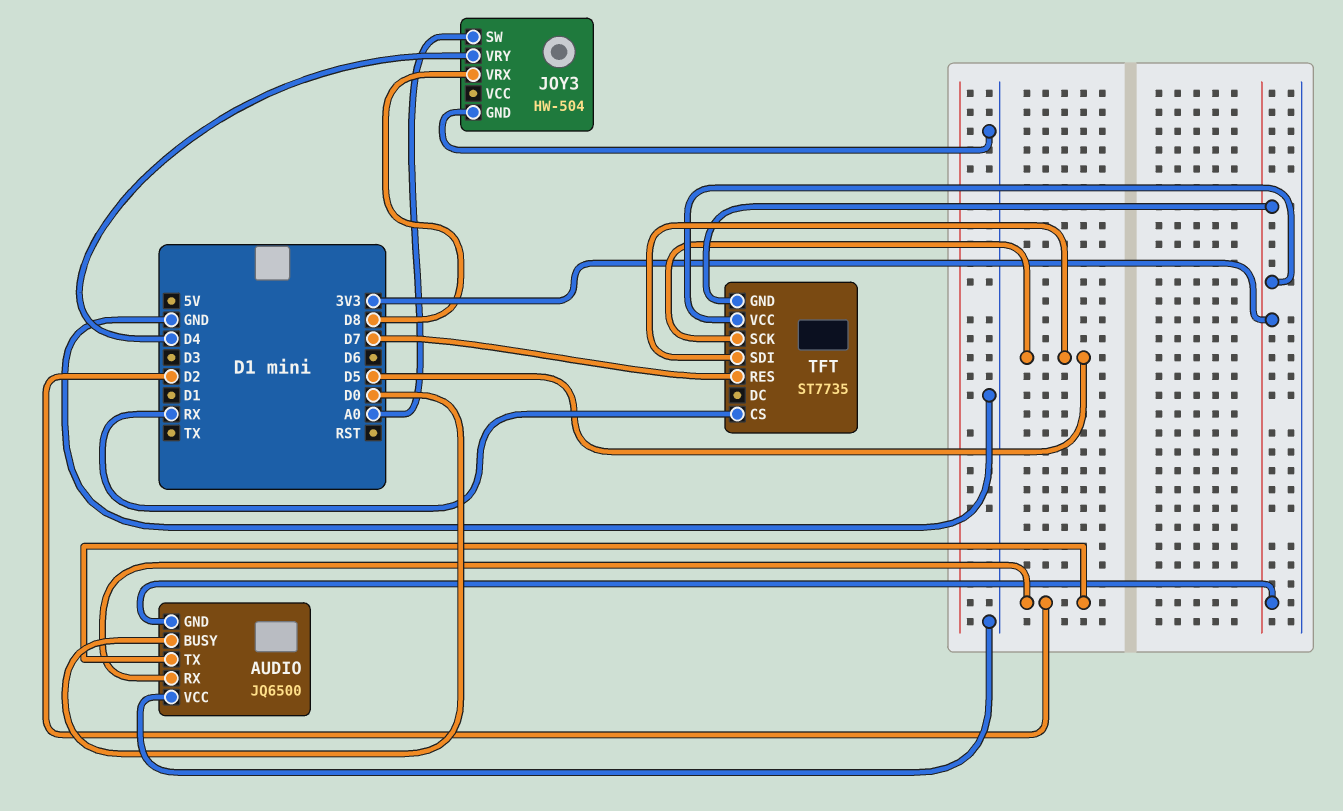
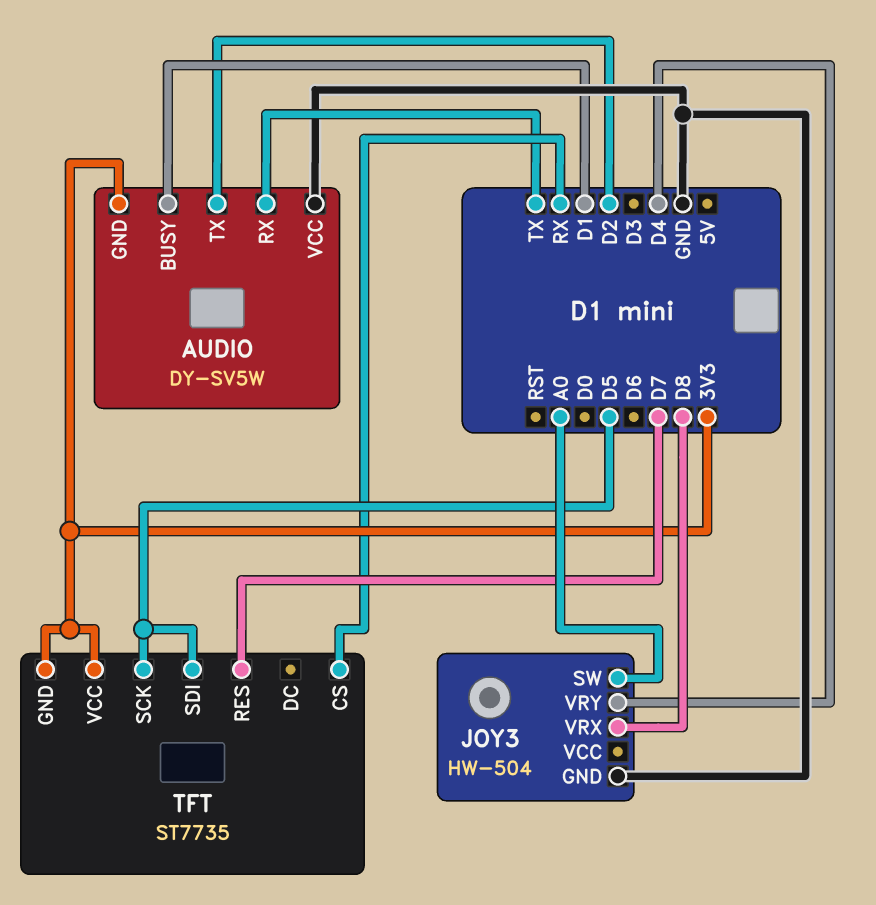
AUDIO: JQ6500 -> DY-SV5W
AUDIO pin BUSY: D0 -> D1
AUDIO pin RX: D2 -> TX

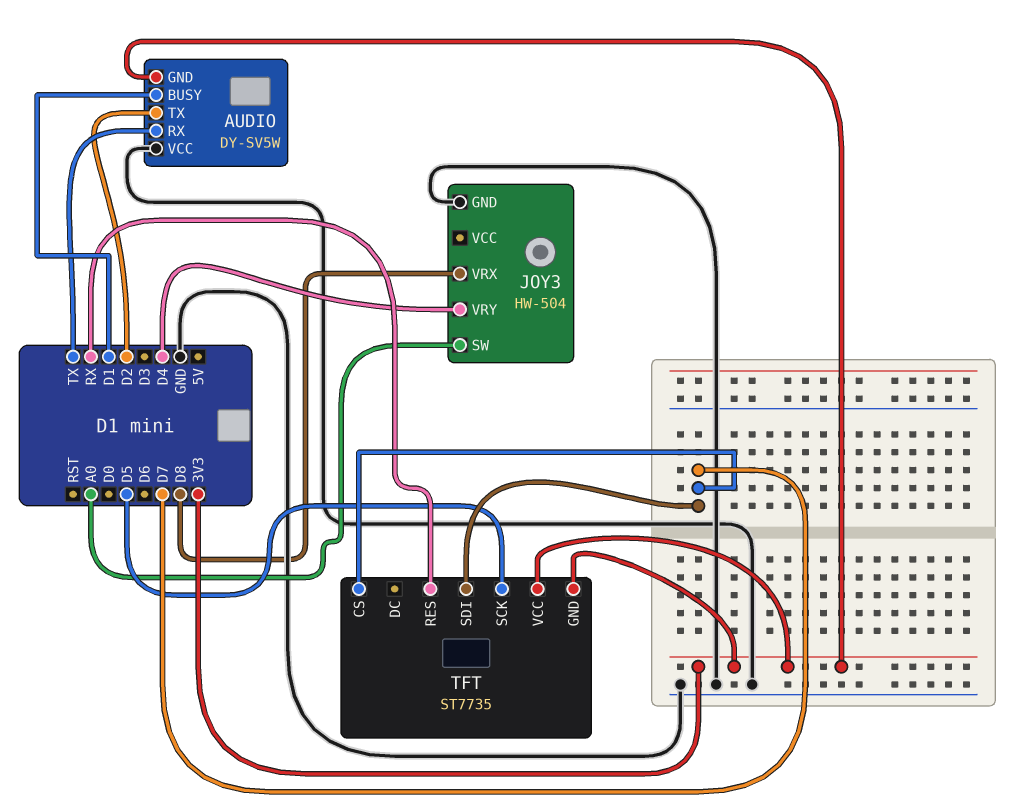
TFT pin CS: RX -> D7
TFT pin RES: D7 -> RX
TFT pin SDI: D5 -> D7

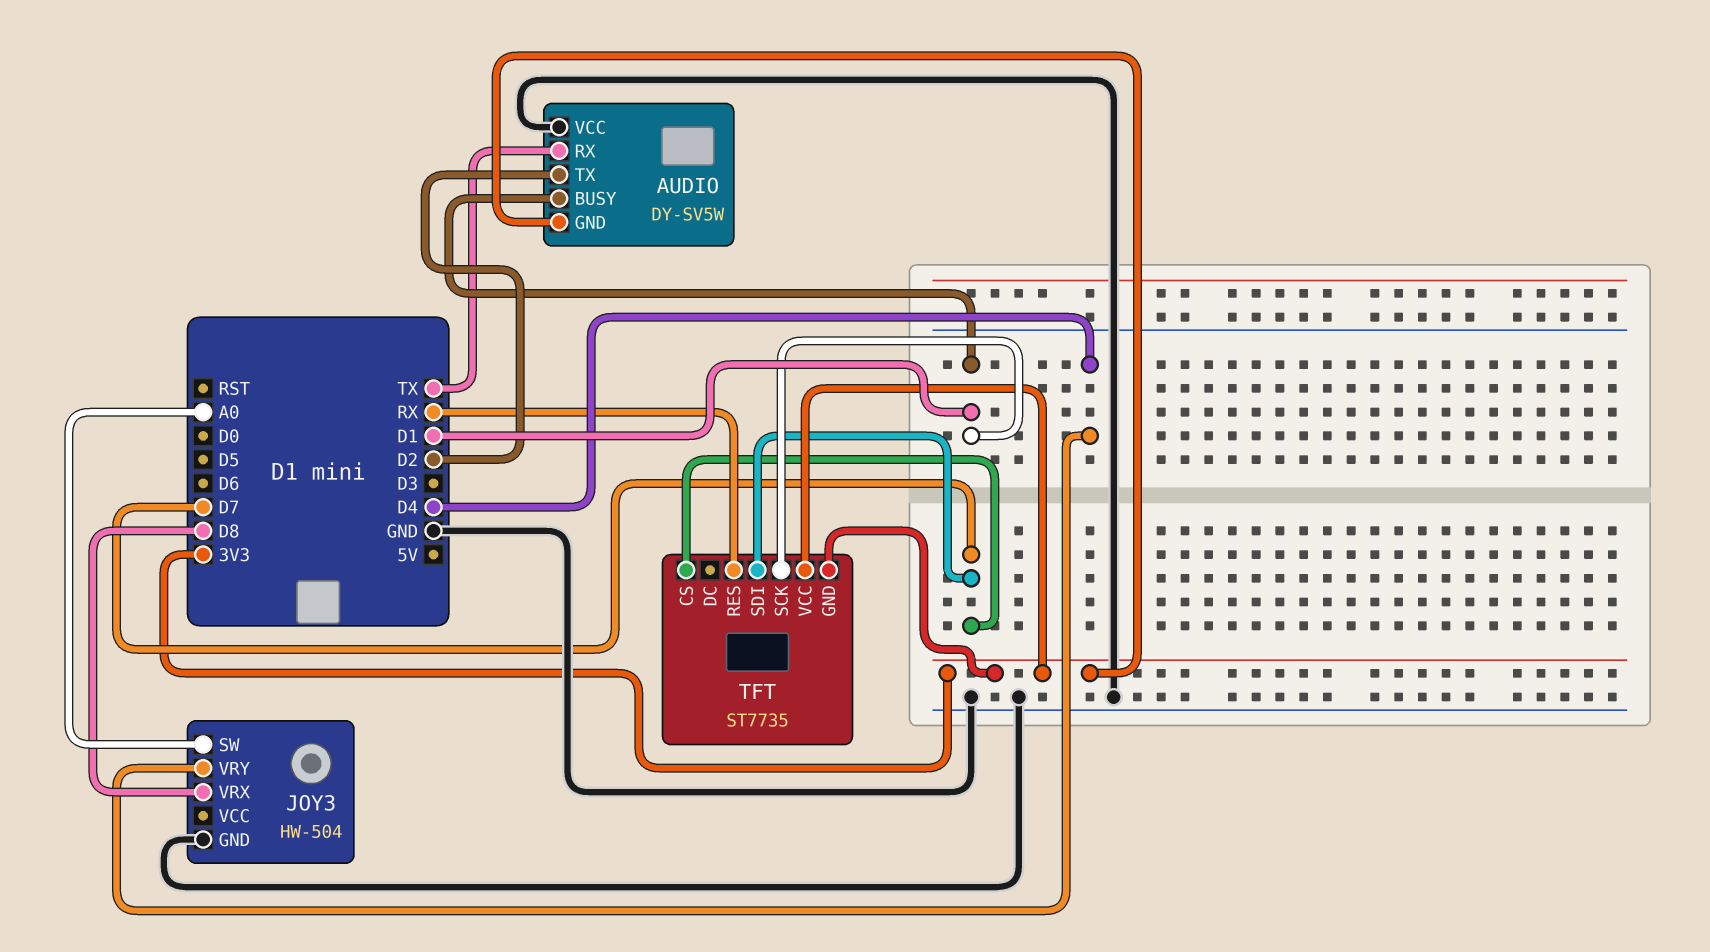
TFT pin SCK: D5 -> D1

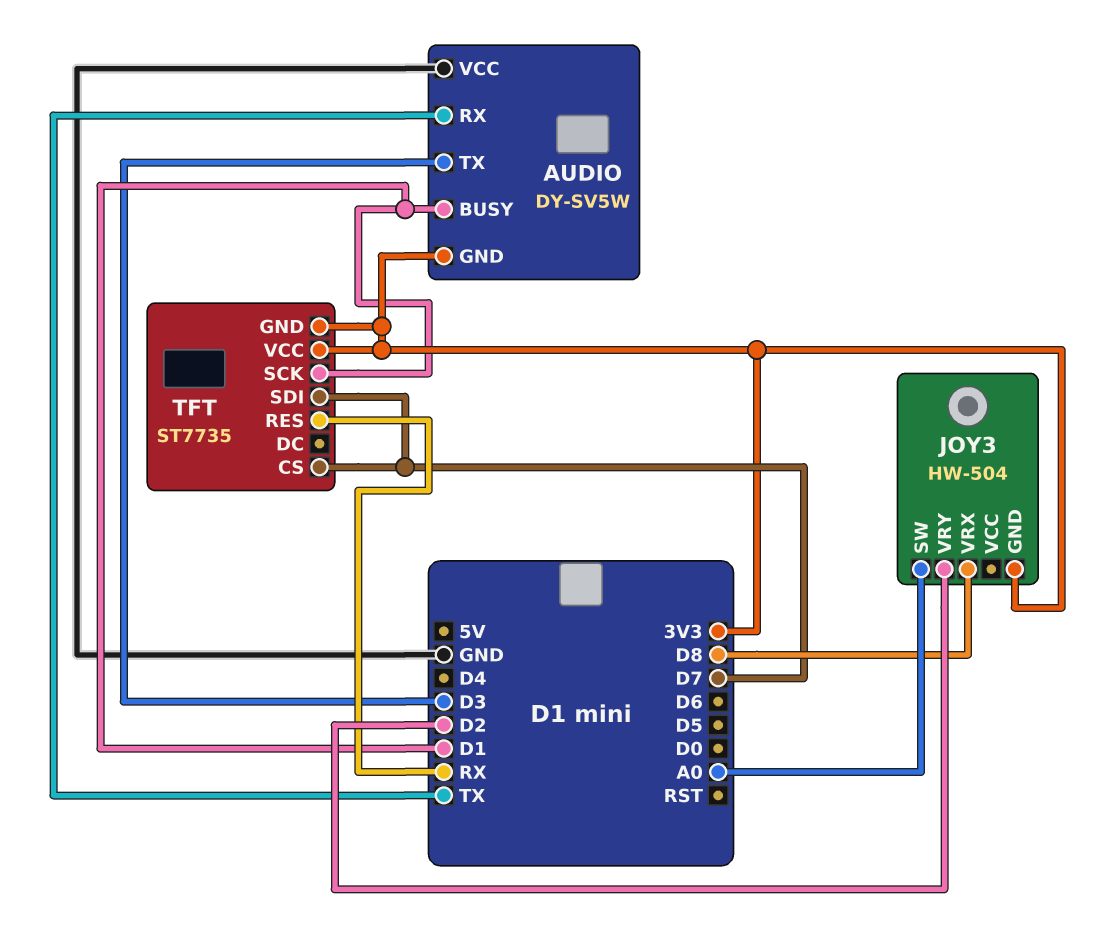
AUDIO pin TX: D2 -> D3
JOY3 pin GND: GND -> 3V3
JOY3 pin VRY: D4 -> D2

